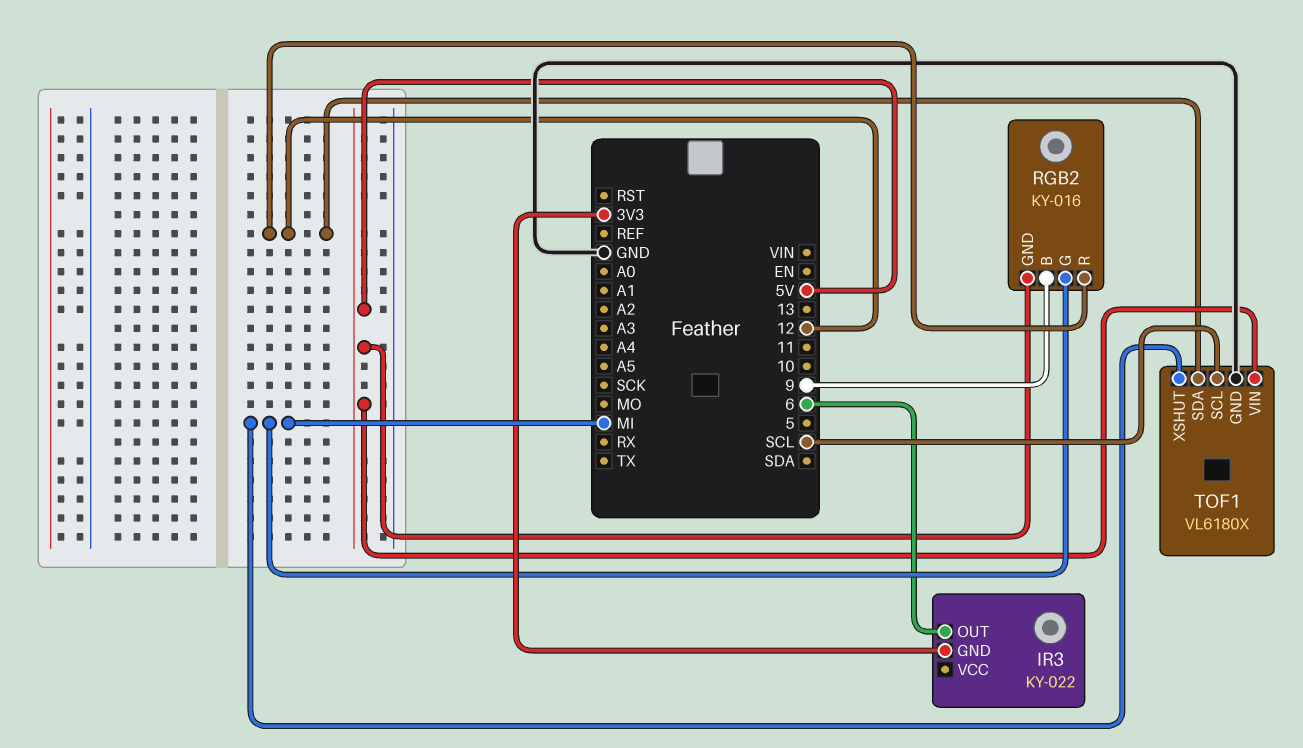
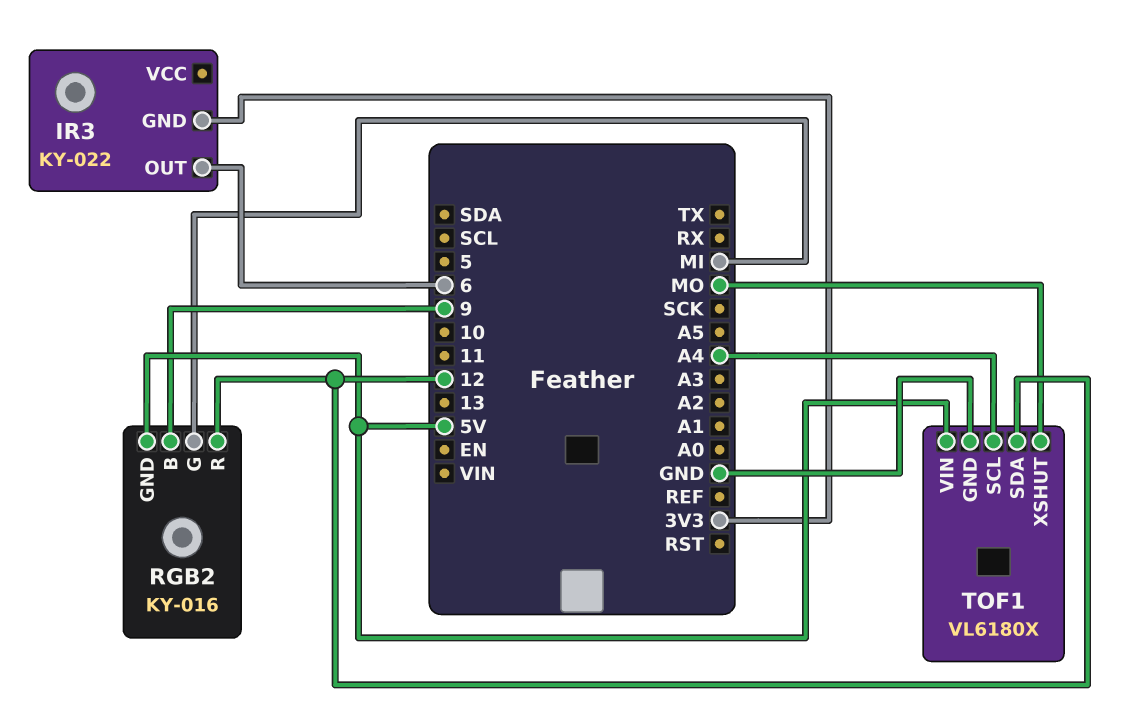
TOF1 pin SCL: SCL -> A4
TOF1 pin XSHUT: MI -> MO

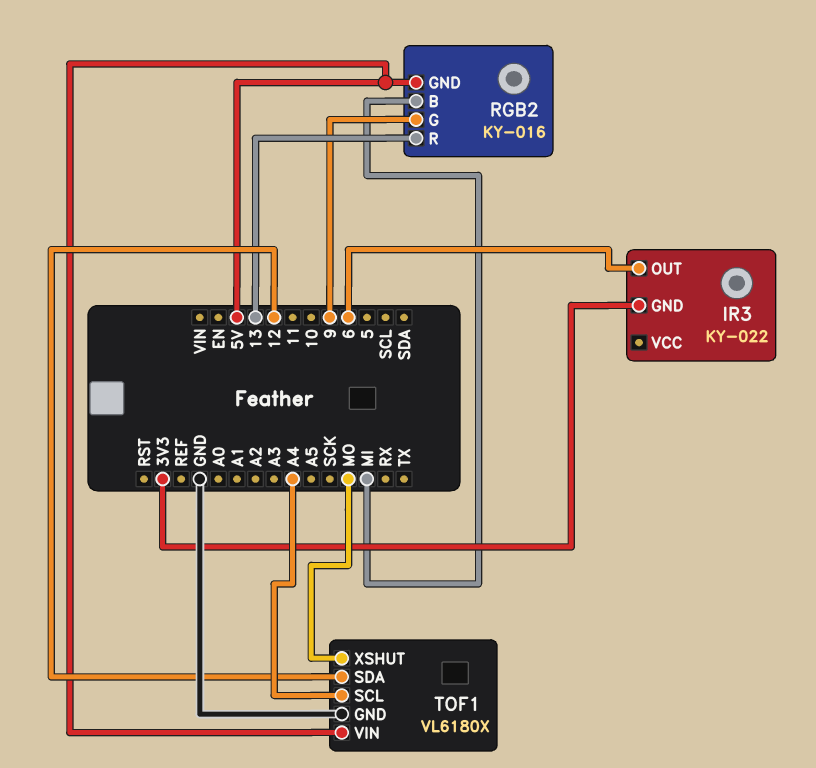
RGB2 pin B: 9 -> MI
RGB2 pin G: MI -> 9
RGB2 pin R: 12 -> 13

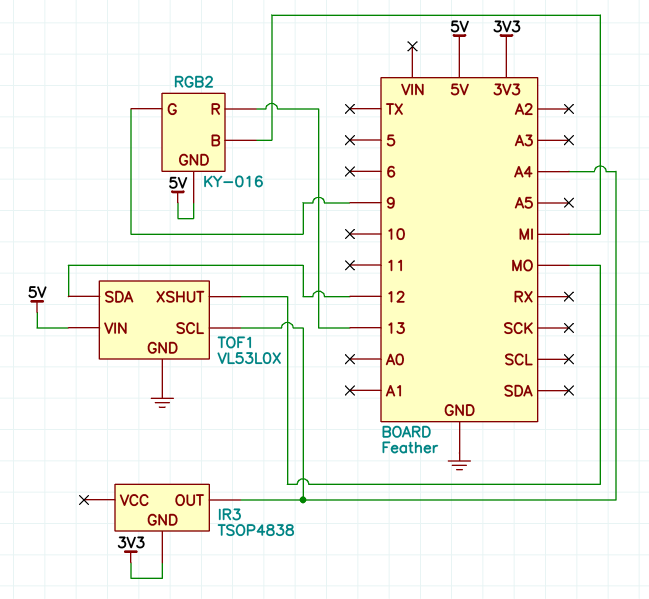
IR3: KY-022 -> TSOP4838
IR3 pin OUT: 6 -> A4
TOF1: VL6180X -> VL53L0X

